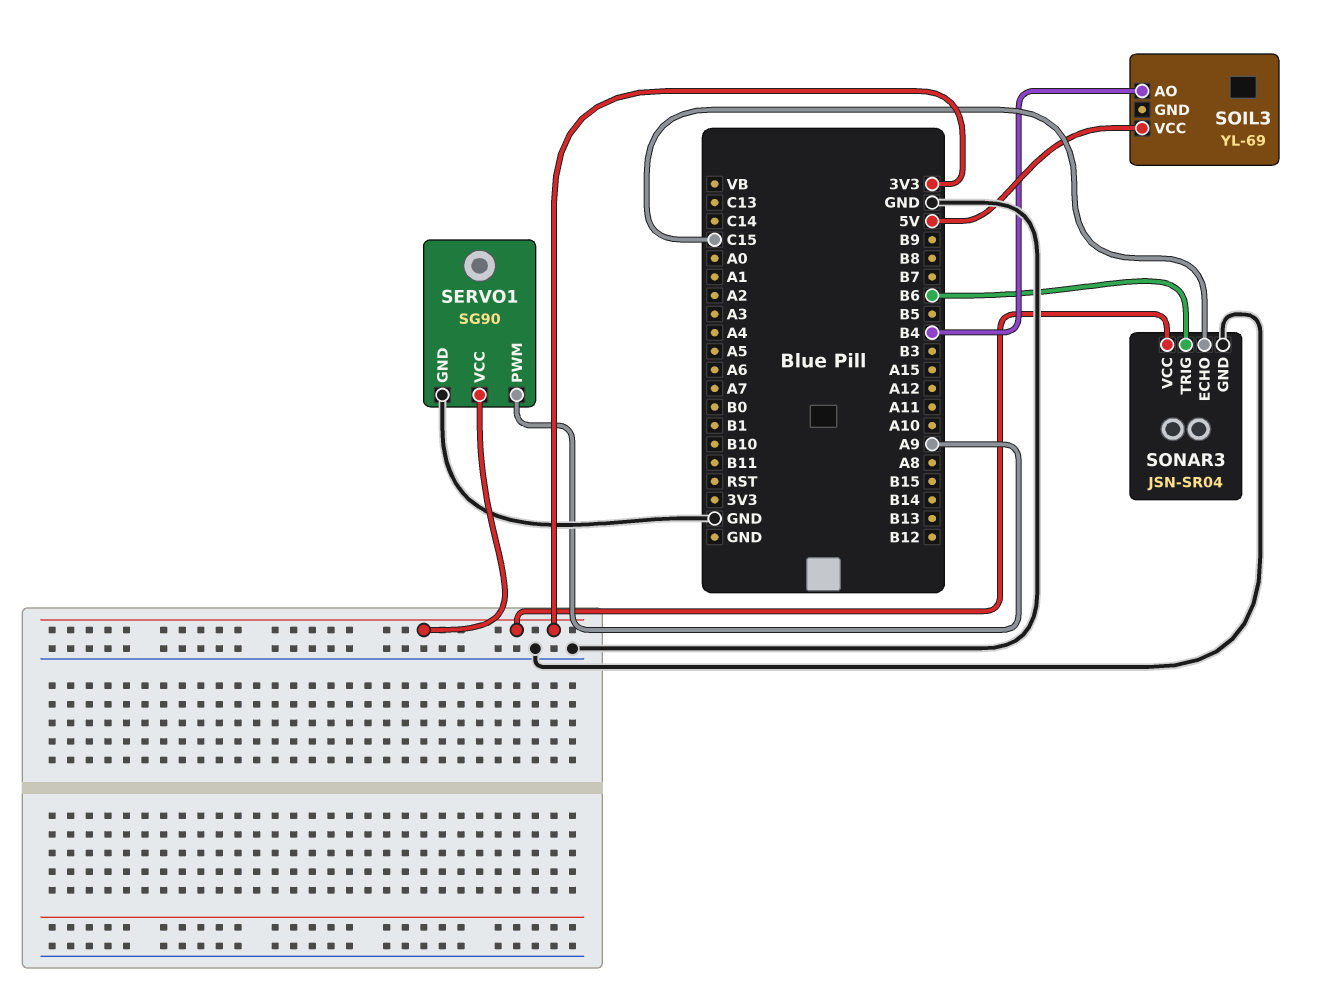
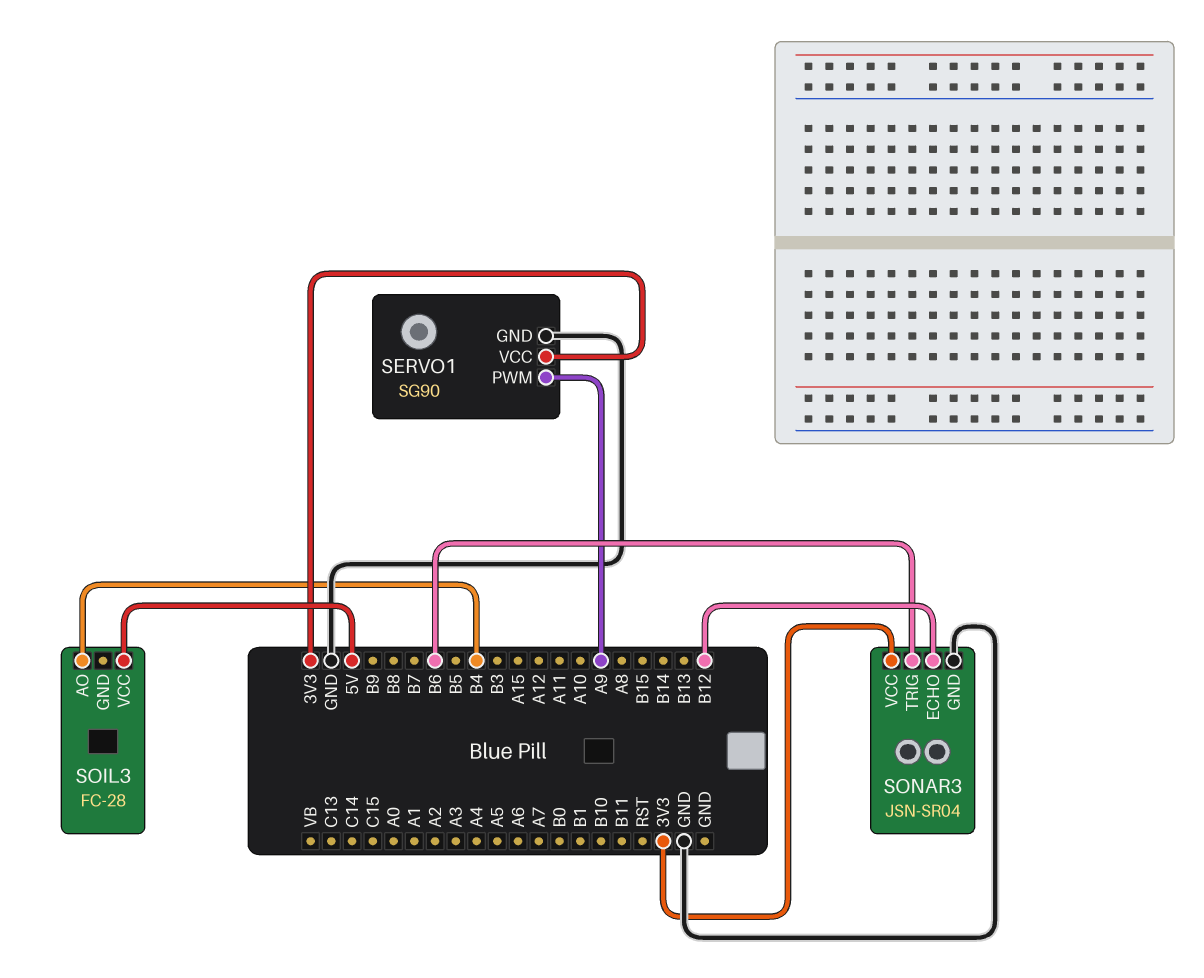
SOIL3: YL-69 -> FC-28
SONAR3 pin ECHO: C15 -> B12

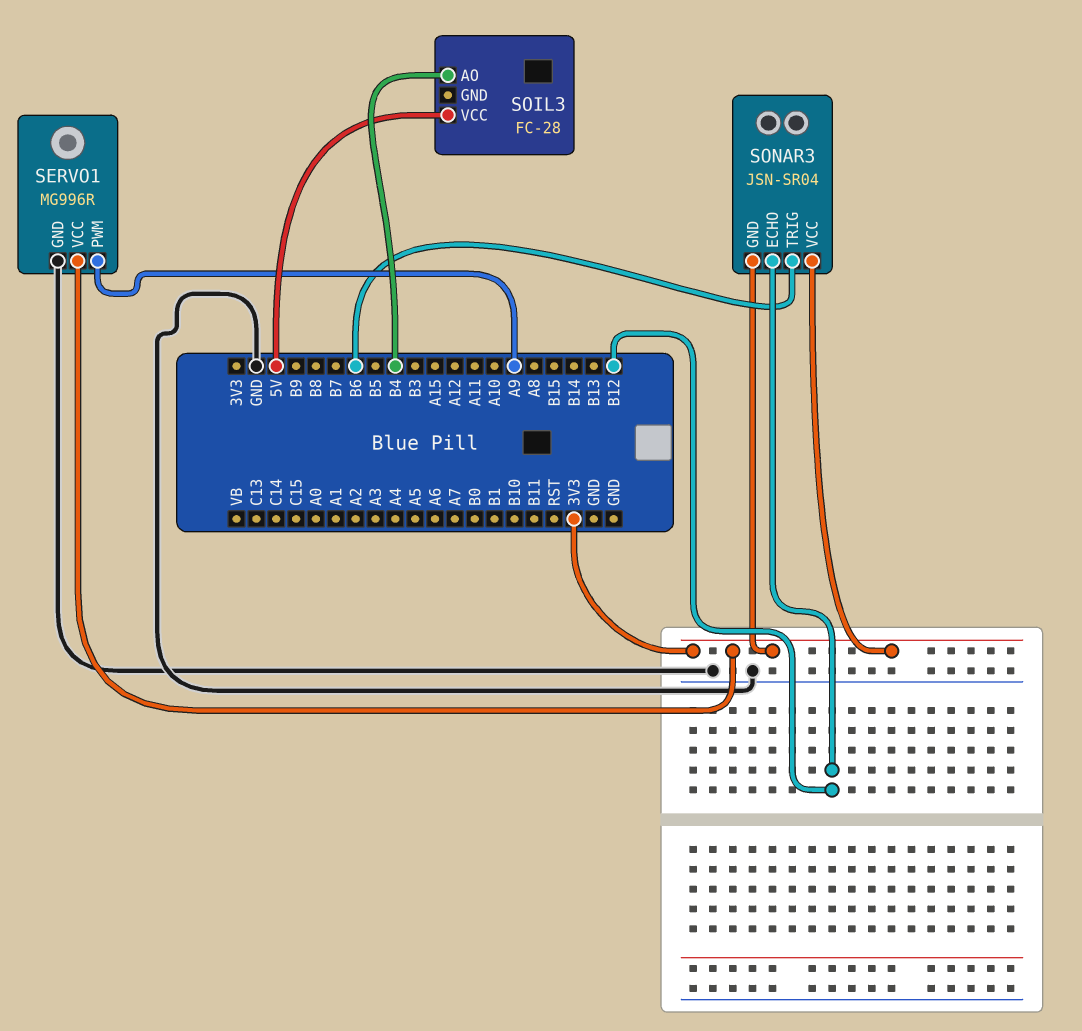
SERVO1: SG90 -> MG996R
SONAR3 pin GND: GND -> 3V3

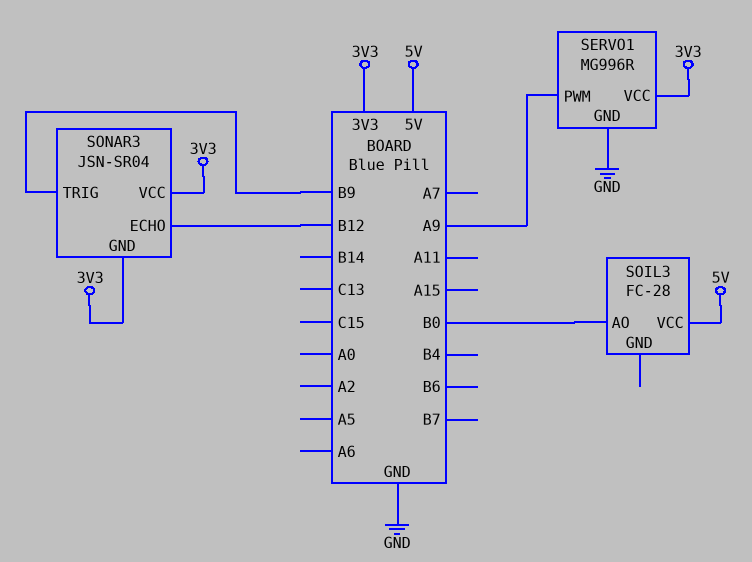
SOIL3 pin AO: B4 -> B0
SONAR3 pin TRIG: B6 -> B9

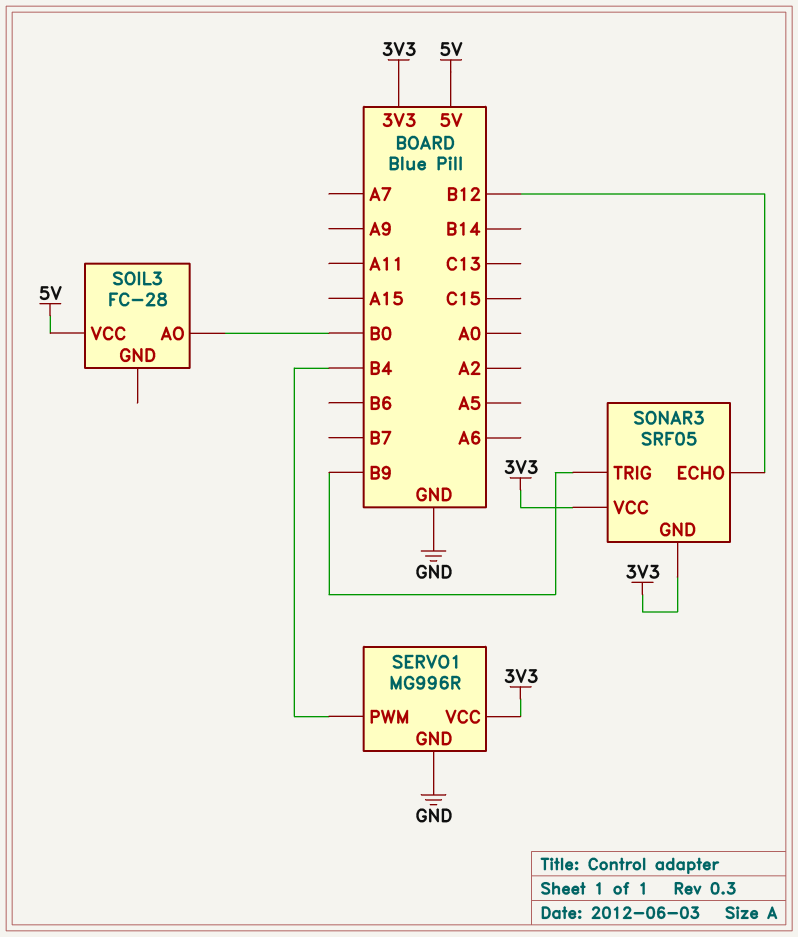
SERVO1 pin PWM: A9 -> B4
SONAR3: JSN-SR04 -> SRF05

